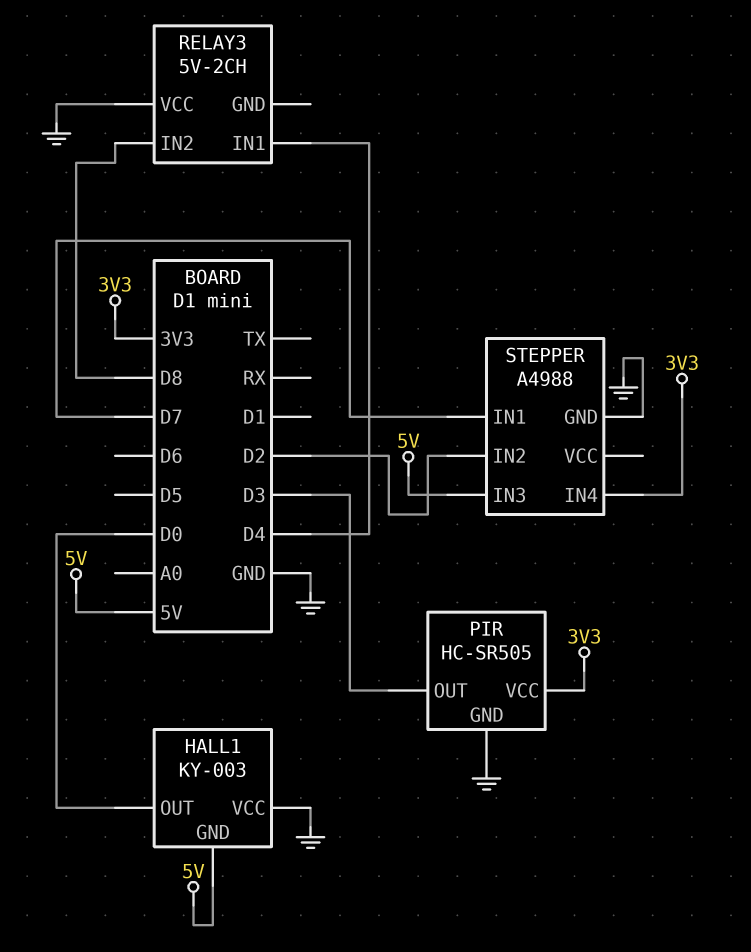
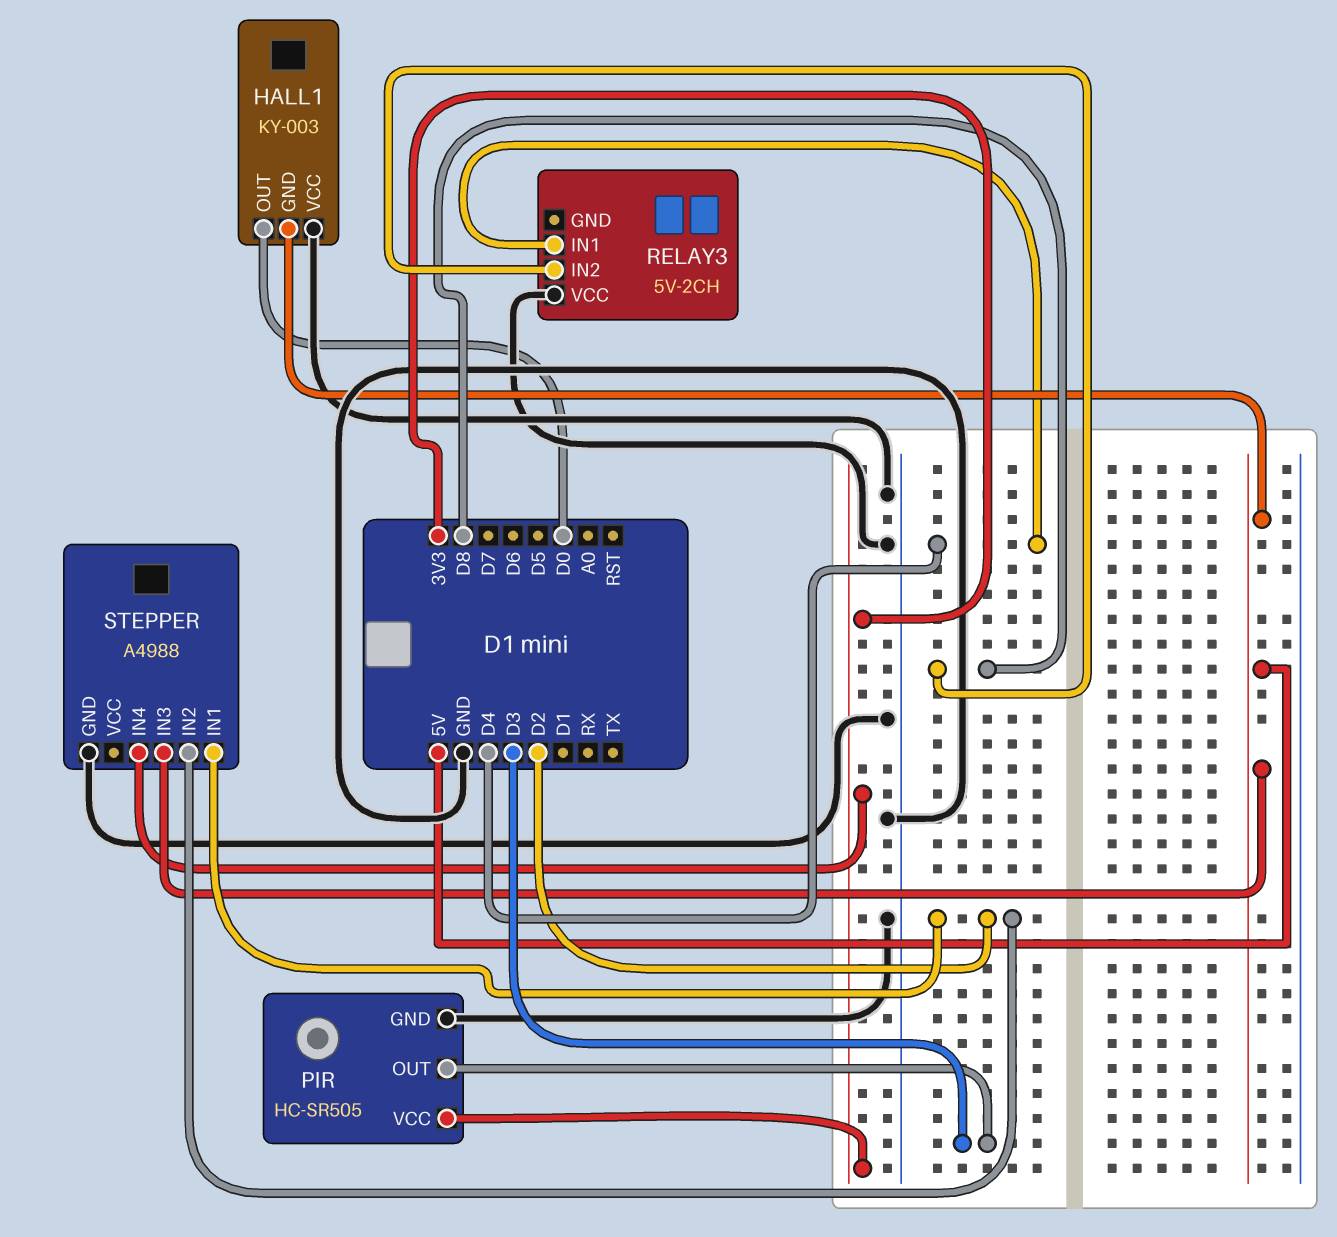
STEPPER pin IN1: D7 -> D2

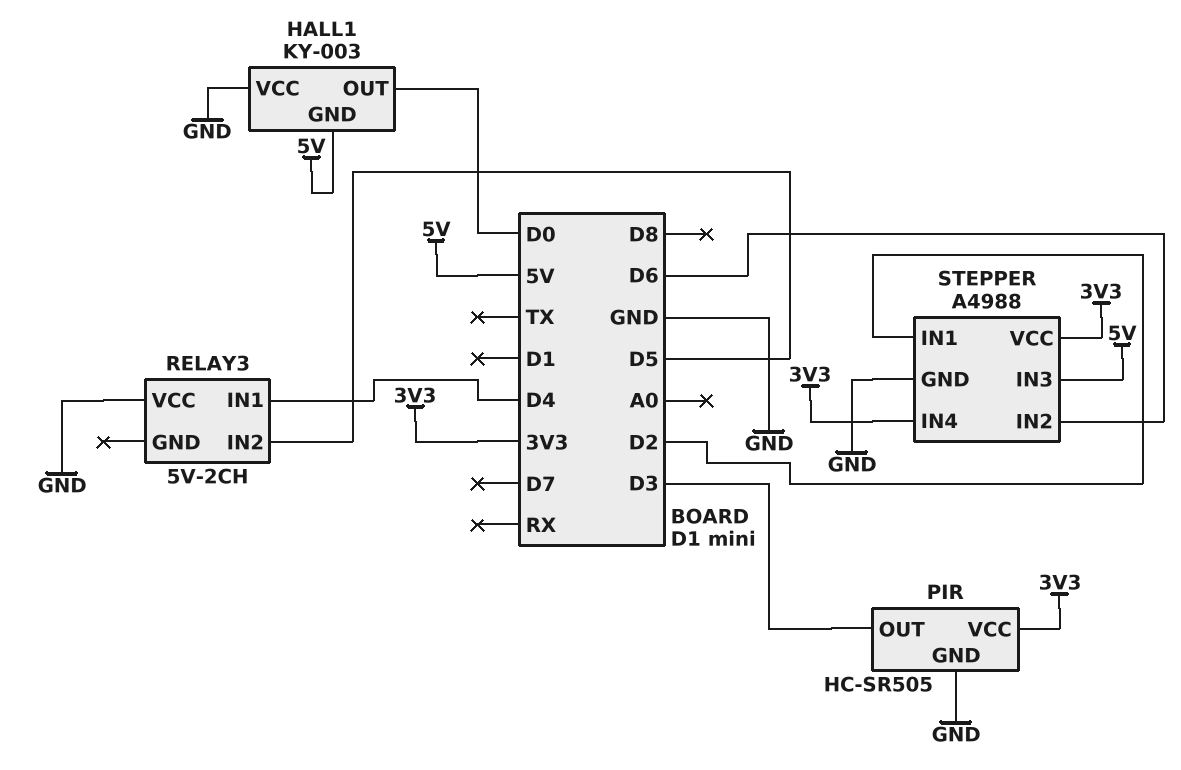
RELAY3 pin IN2: D8 -> D5
STEPPER pin IN2: D2 -> D6
STEPPER pin VCC: none -> 3V3

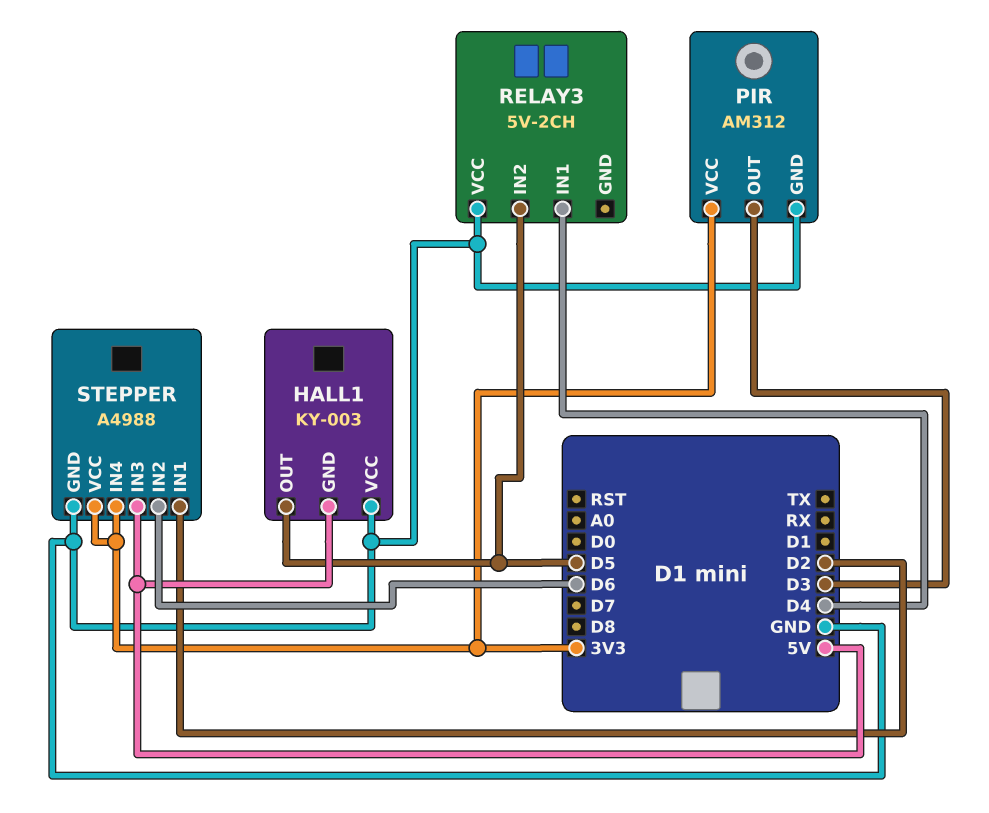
HALL1 pin OUT: D0 -> D5
PIR: HC-SR505 -> AM312

